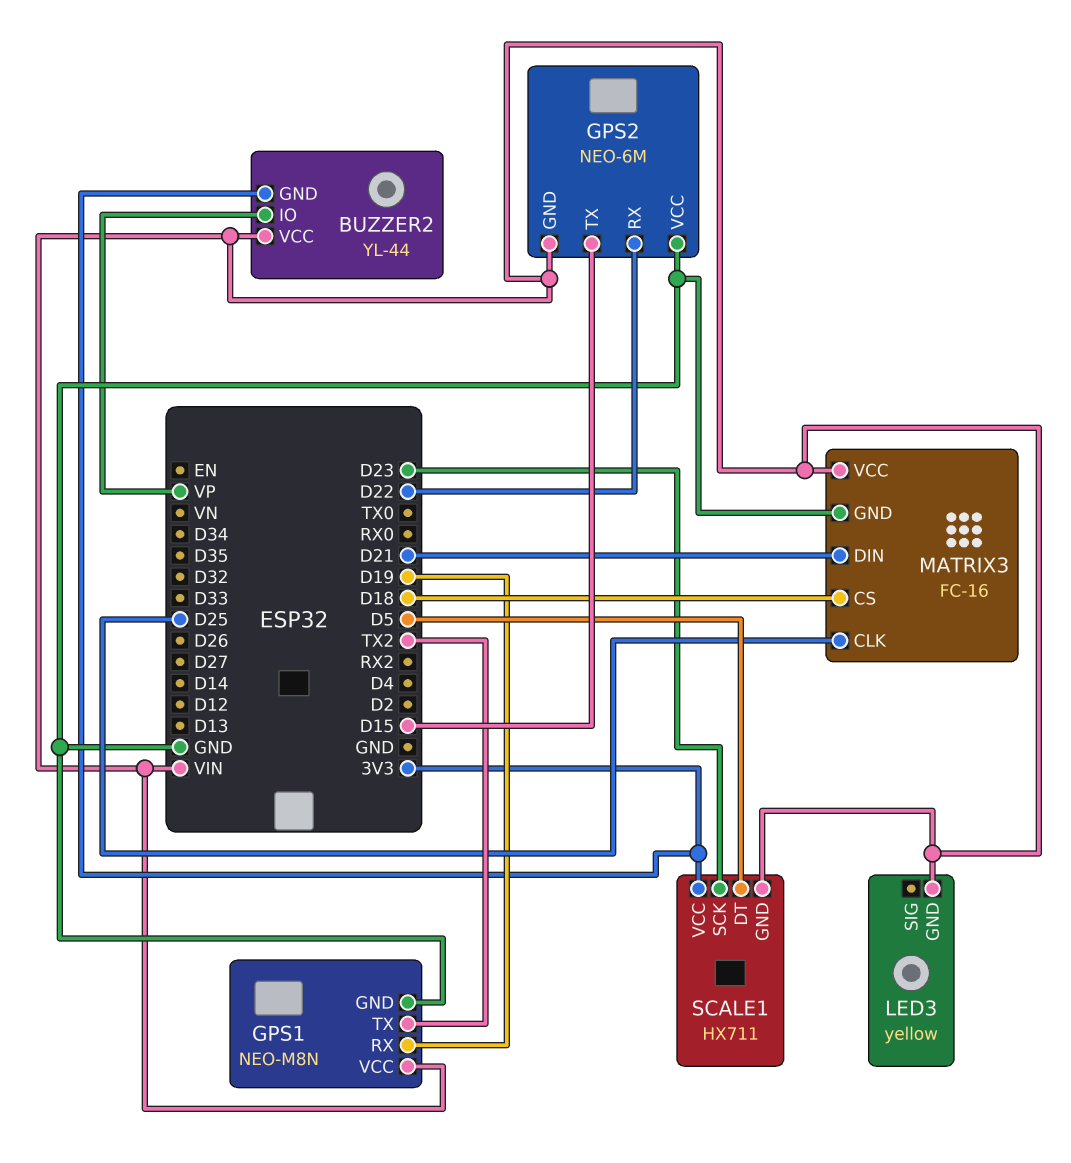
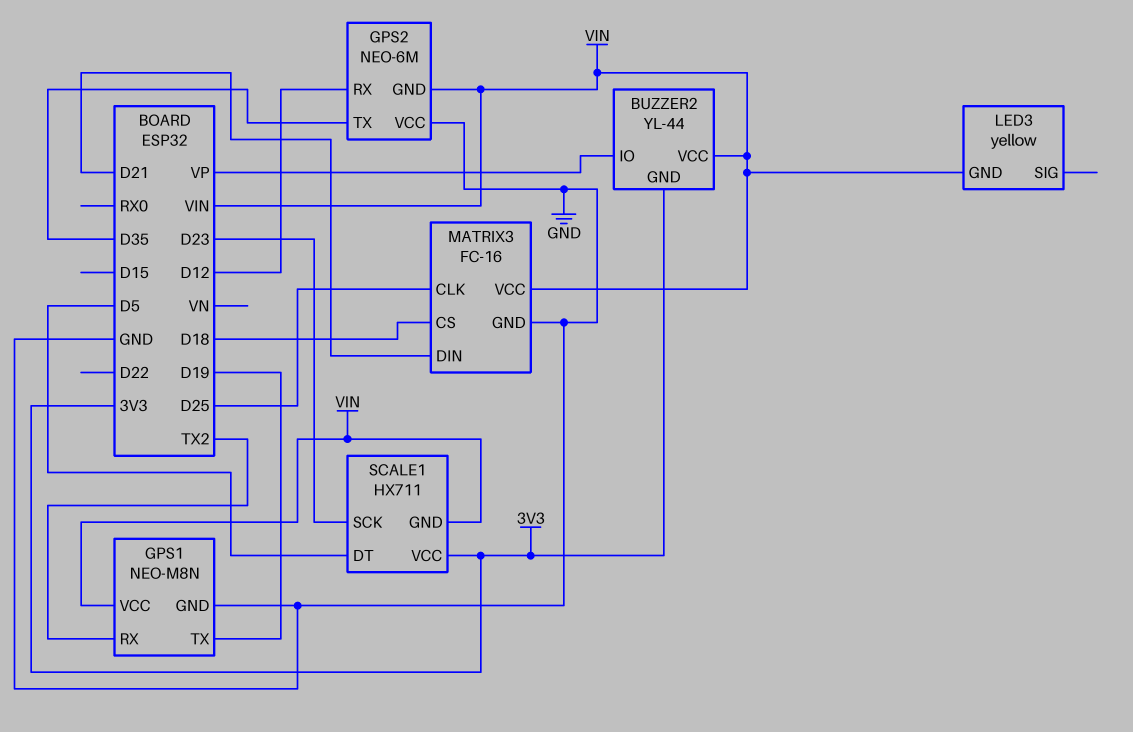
GPS1 pin RX: D19 -> TX2
GPS1 pin TX: TX2 -> D19
GPS2 pin RX: D22 -> D12
GPS2 pin TX: D15 -> D35

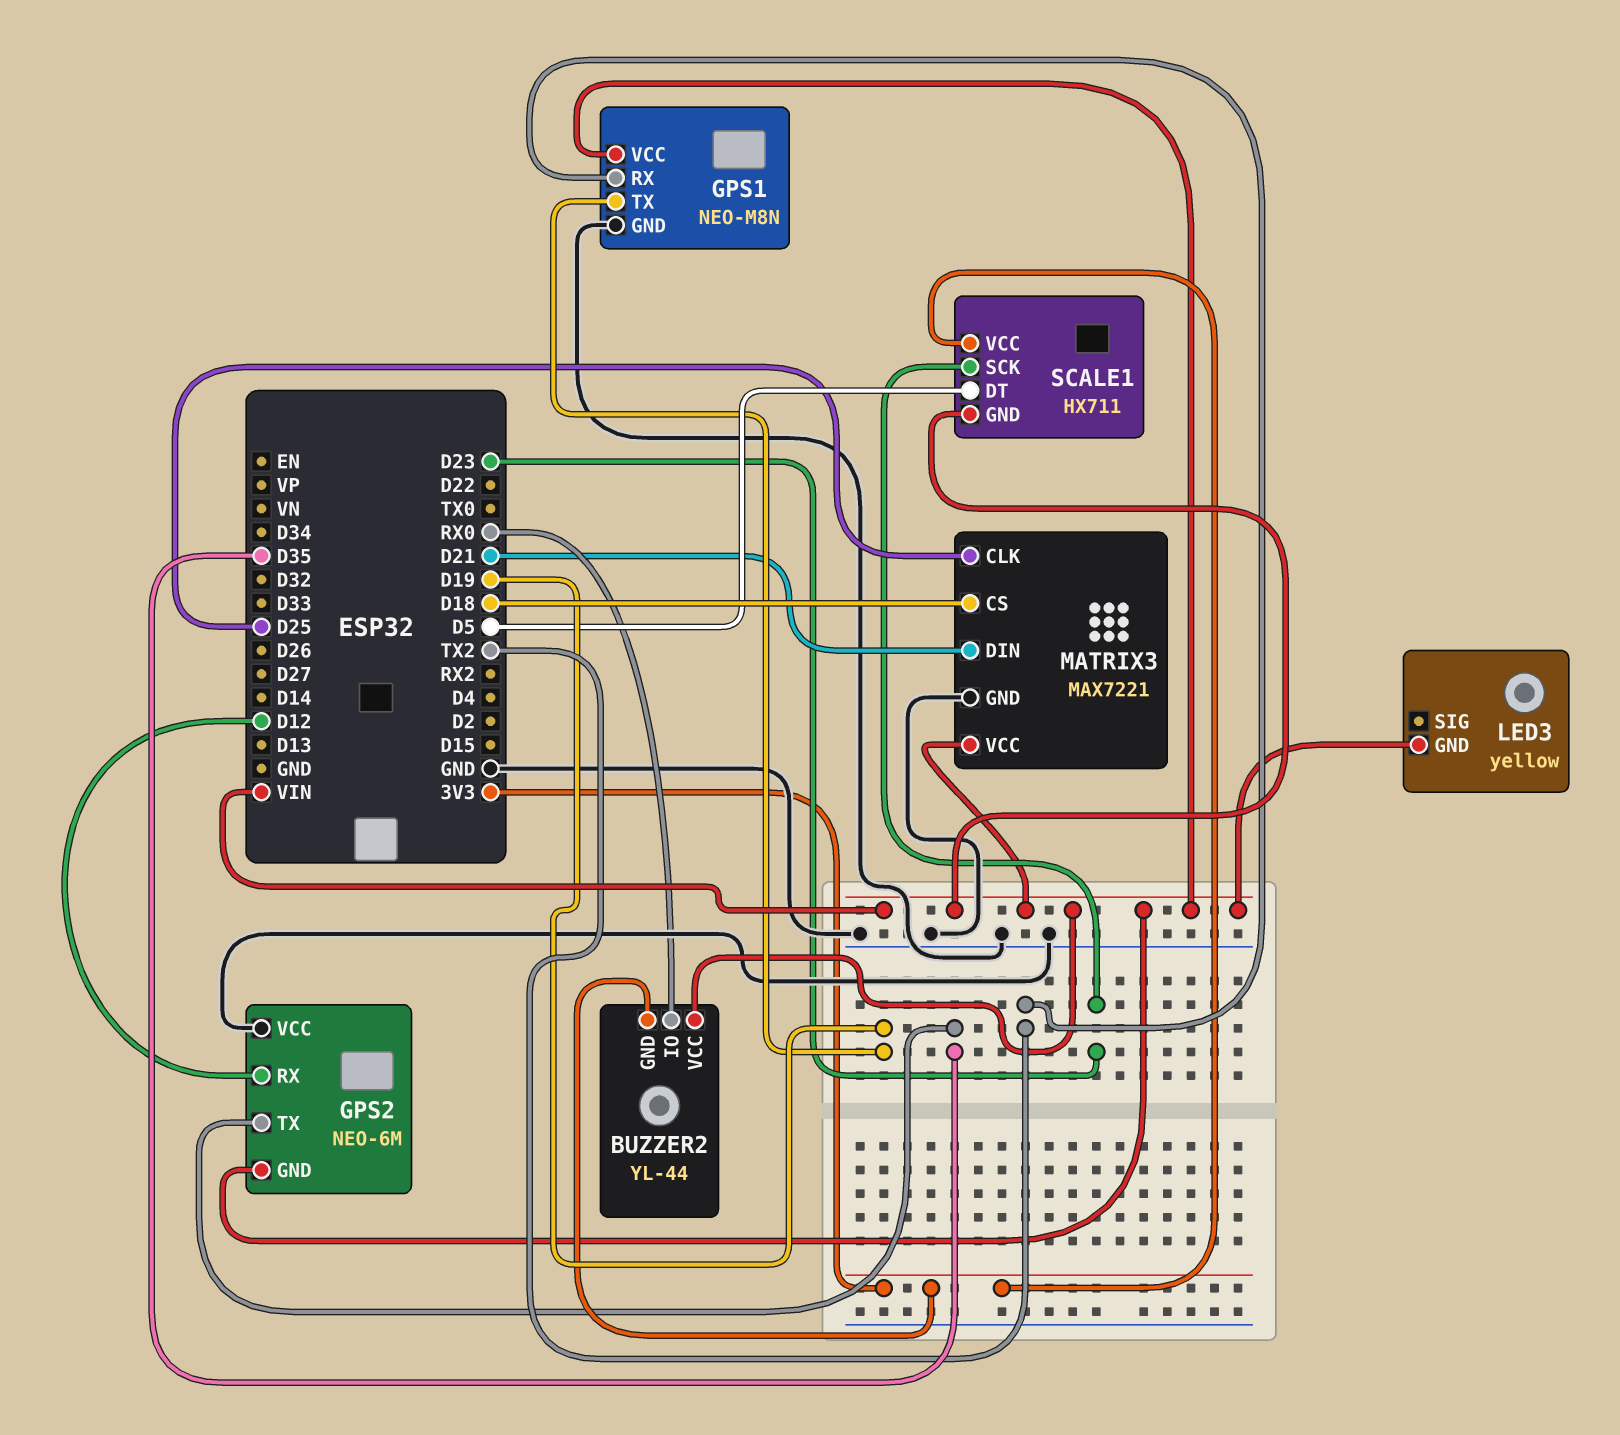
BUZZER2 pin IO: VP -> RX0
MATRIX3: FC-16 -> MAX7221

